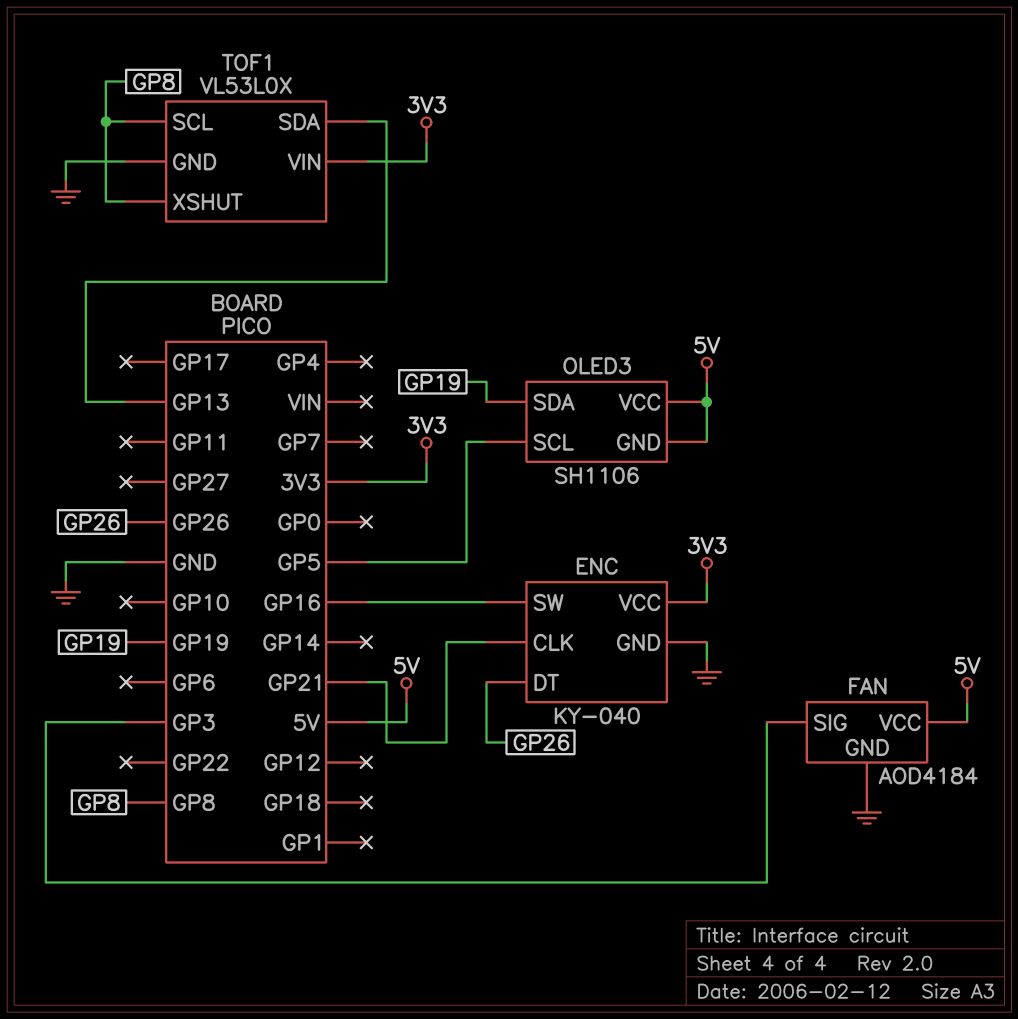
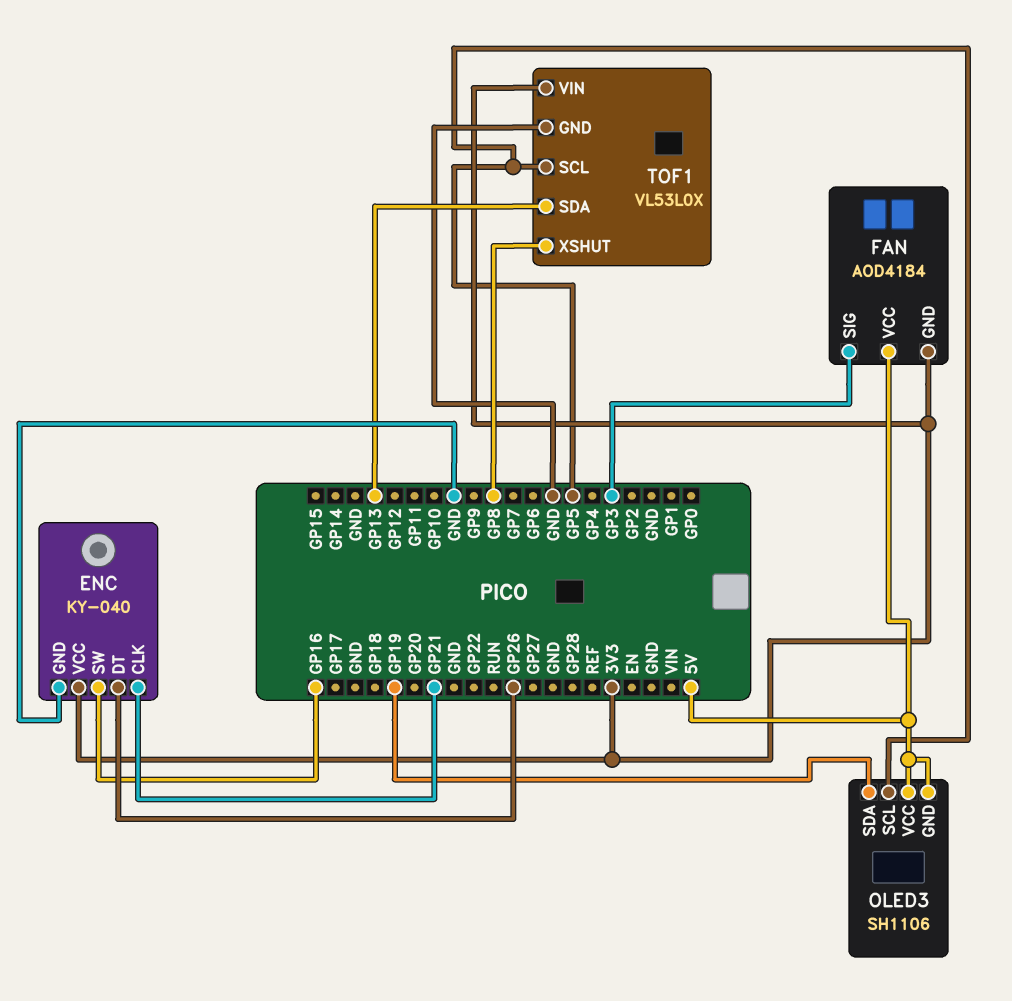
FAN pin GND: GND -> 3V3
TOF1 pin SCL: GP8 -> GP5

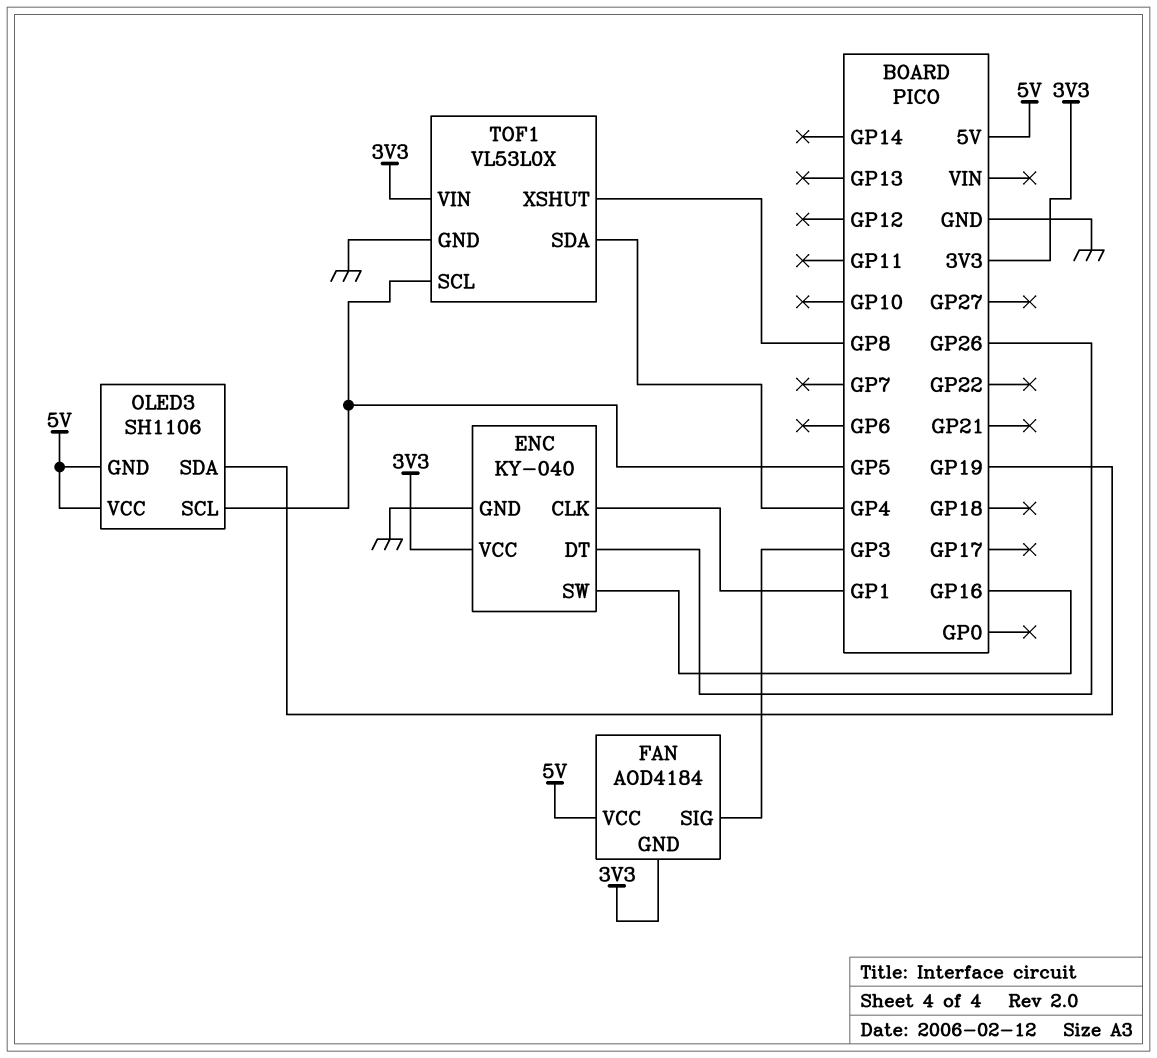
ENC pin CLK: GP21 -> GP1
TOF1 pin SDA: GP13 -> GP4

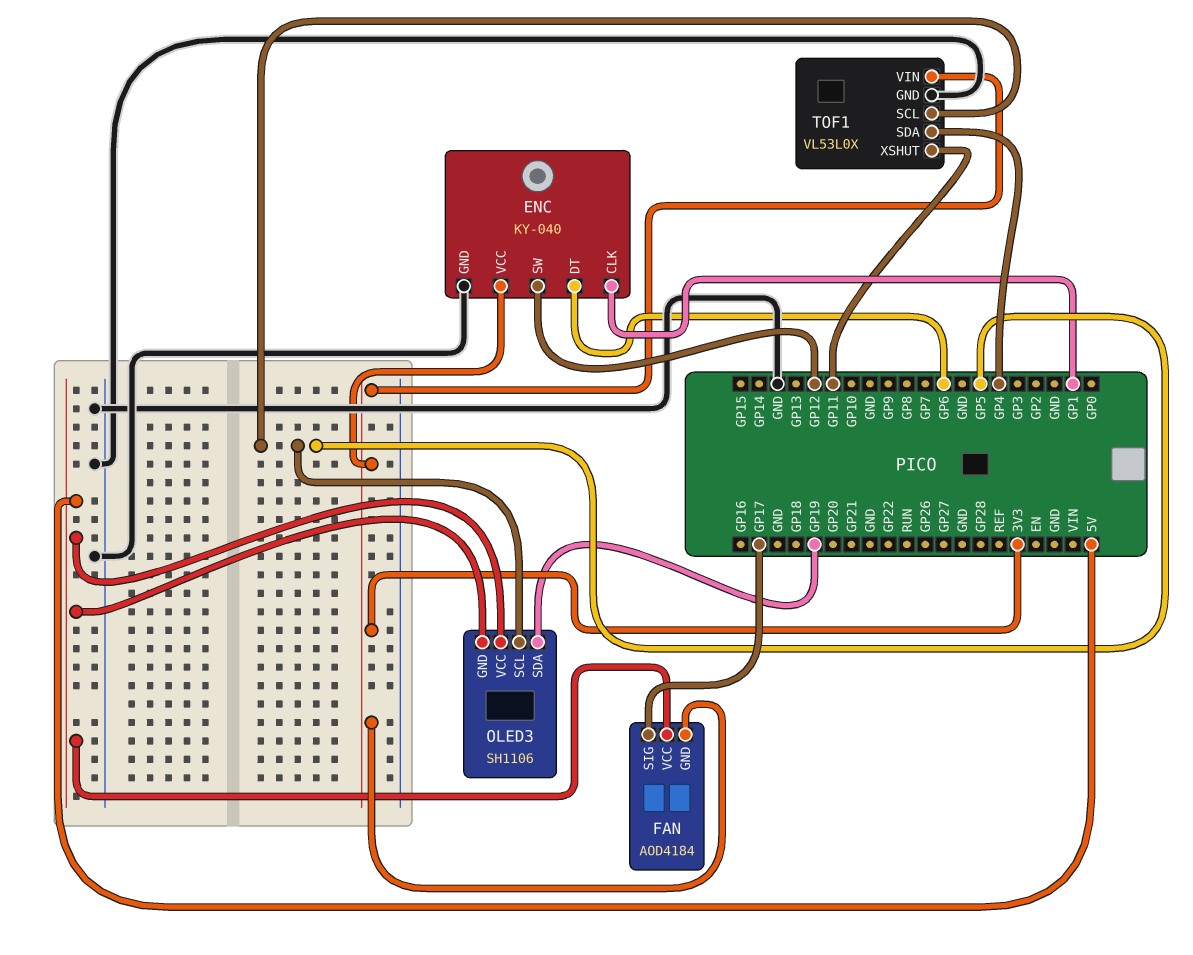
ENC pin DT: GP26 -> GP6
ENC pin SW: GP16 -> GP12
FAN pin SIG: GP3 -> GP17
TOF1 pin XSHUT: GP8 -> GP11

